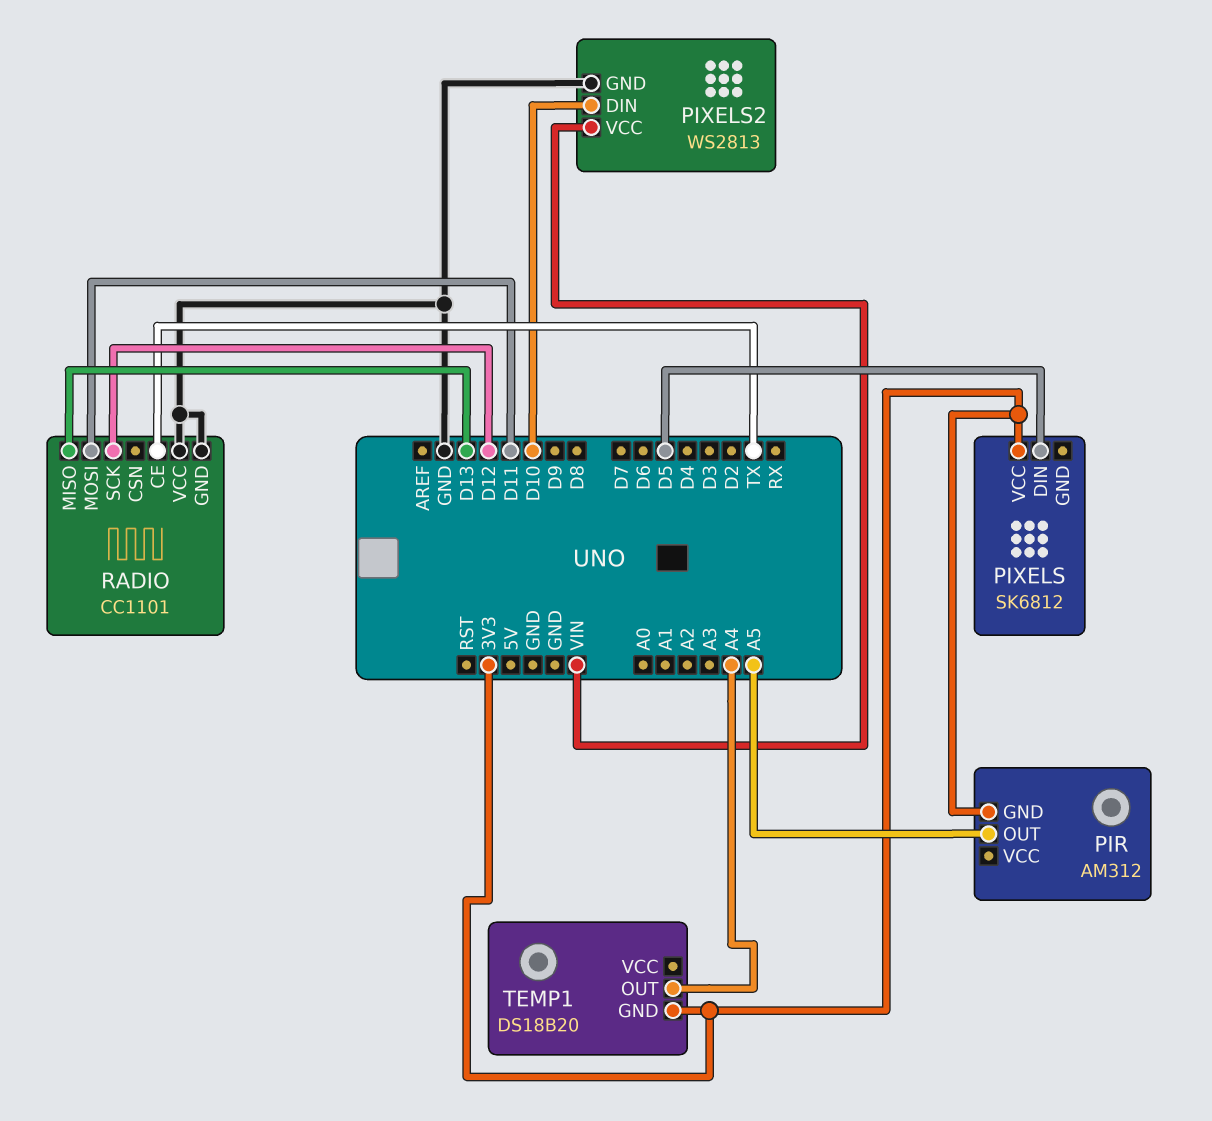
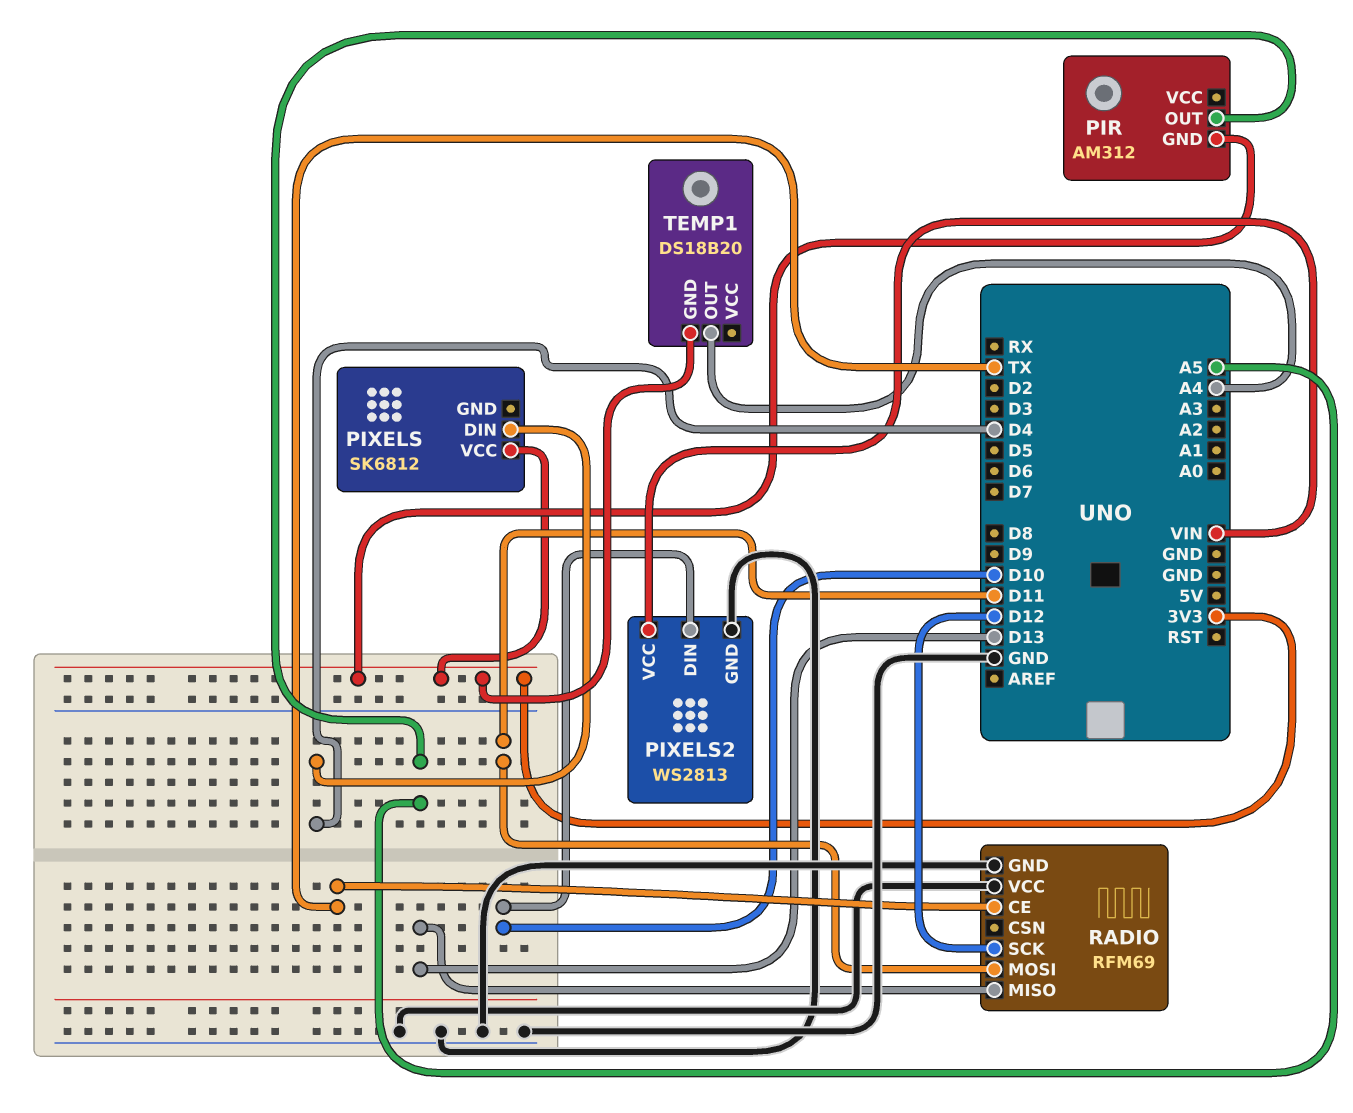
PIXELS pin DIN: D5 -> D4
RADIO: CC1101 -> RFM69

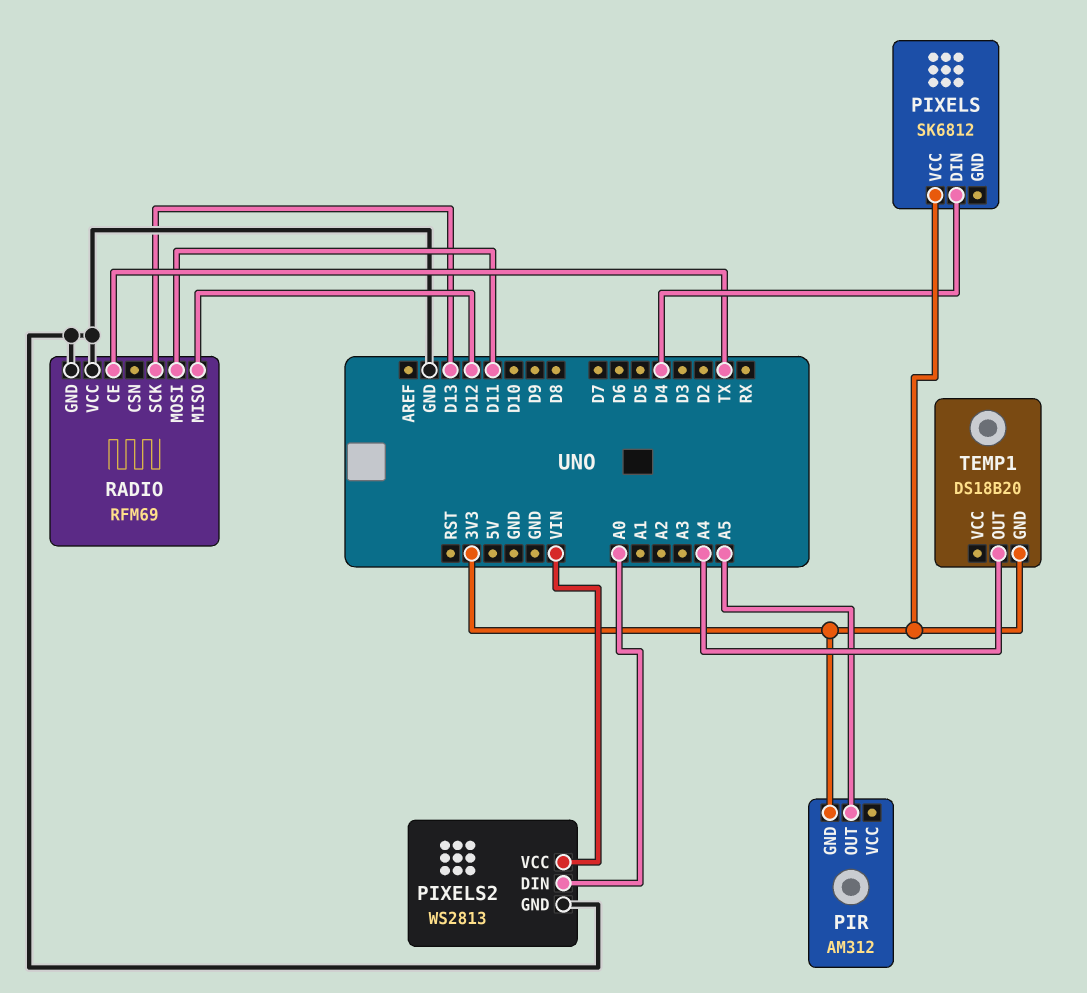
PIXELS2 pin DIN: D10 -> A0
RADIO pin MISO: D13 -> D12
RADIO pin SCK: D12 -> D13

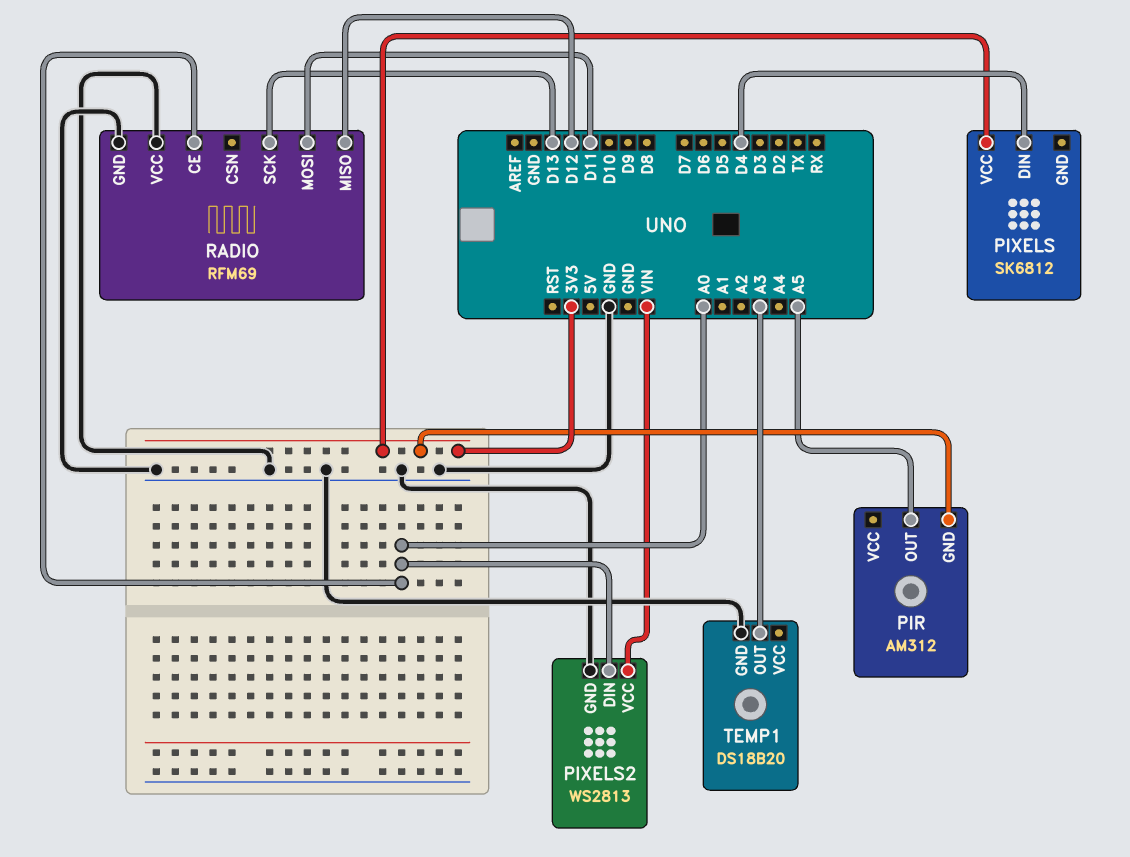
RADIO pin CE: TX -> A0
TEMP1 pin GND: 3V3 -> GND
TEMP1 pin OUT: A4 -> A3

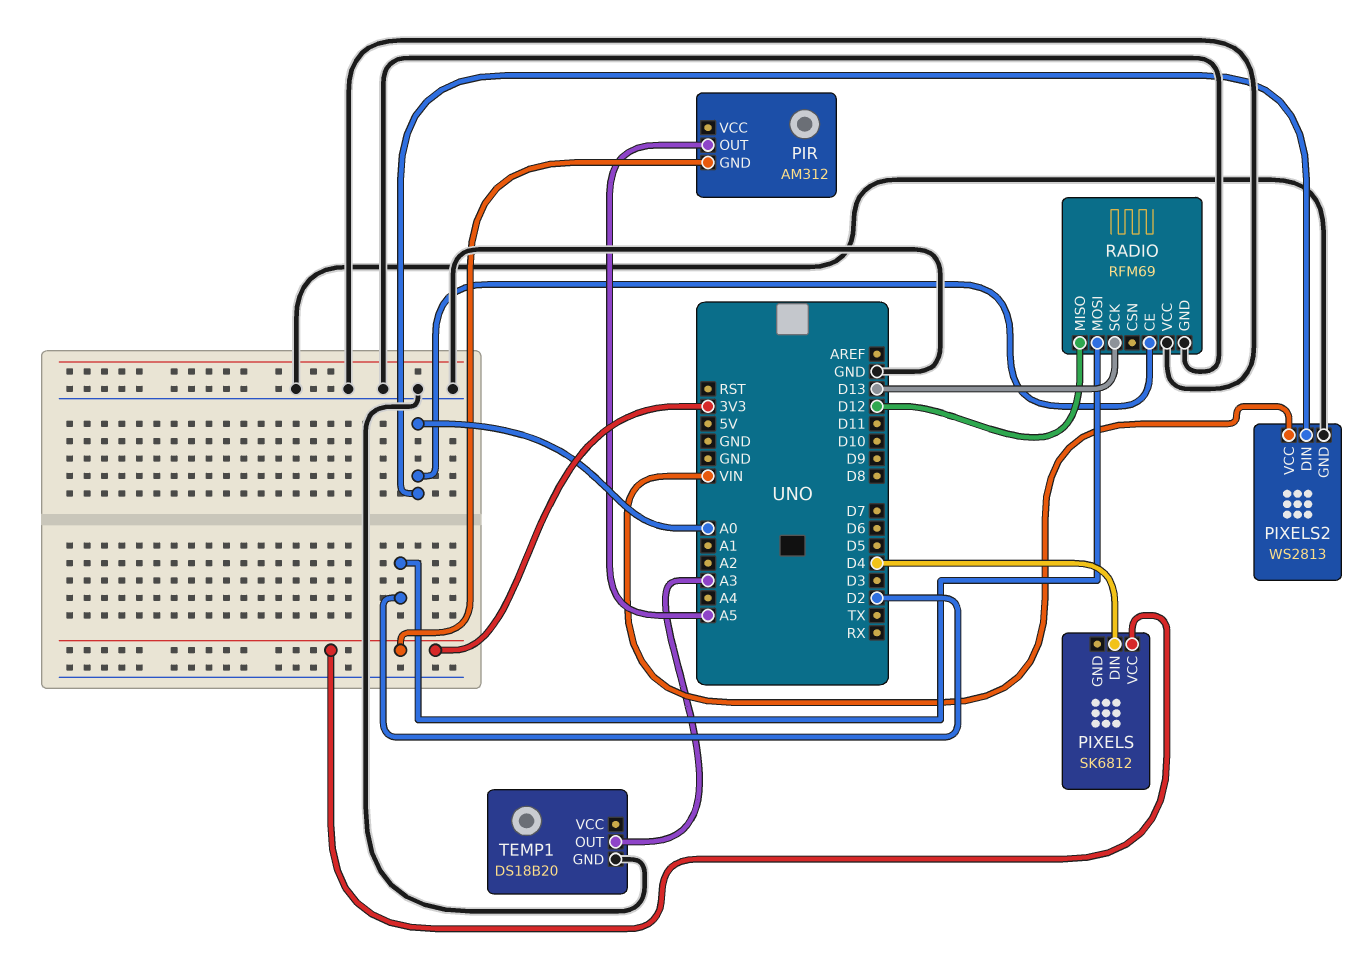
RADIO pin MOSI: D11 -> D2

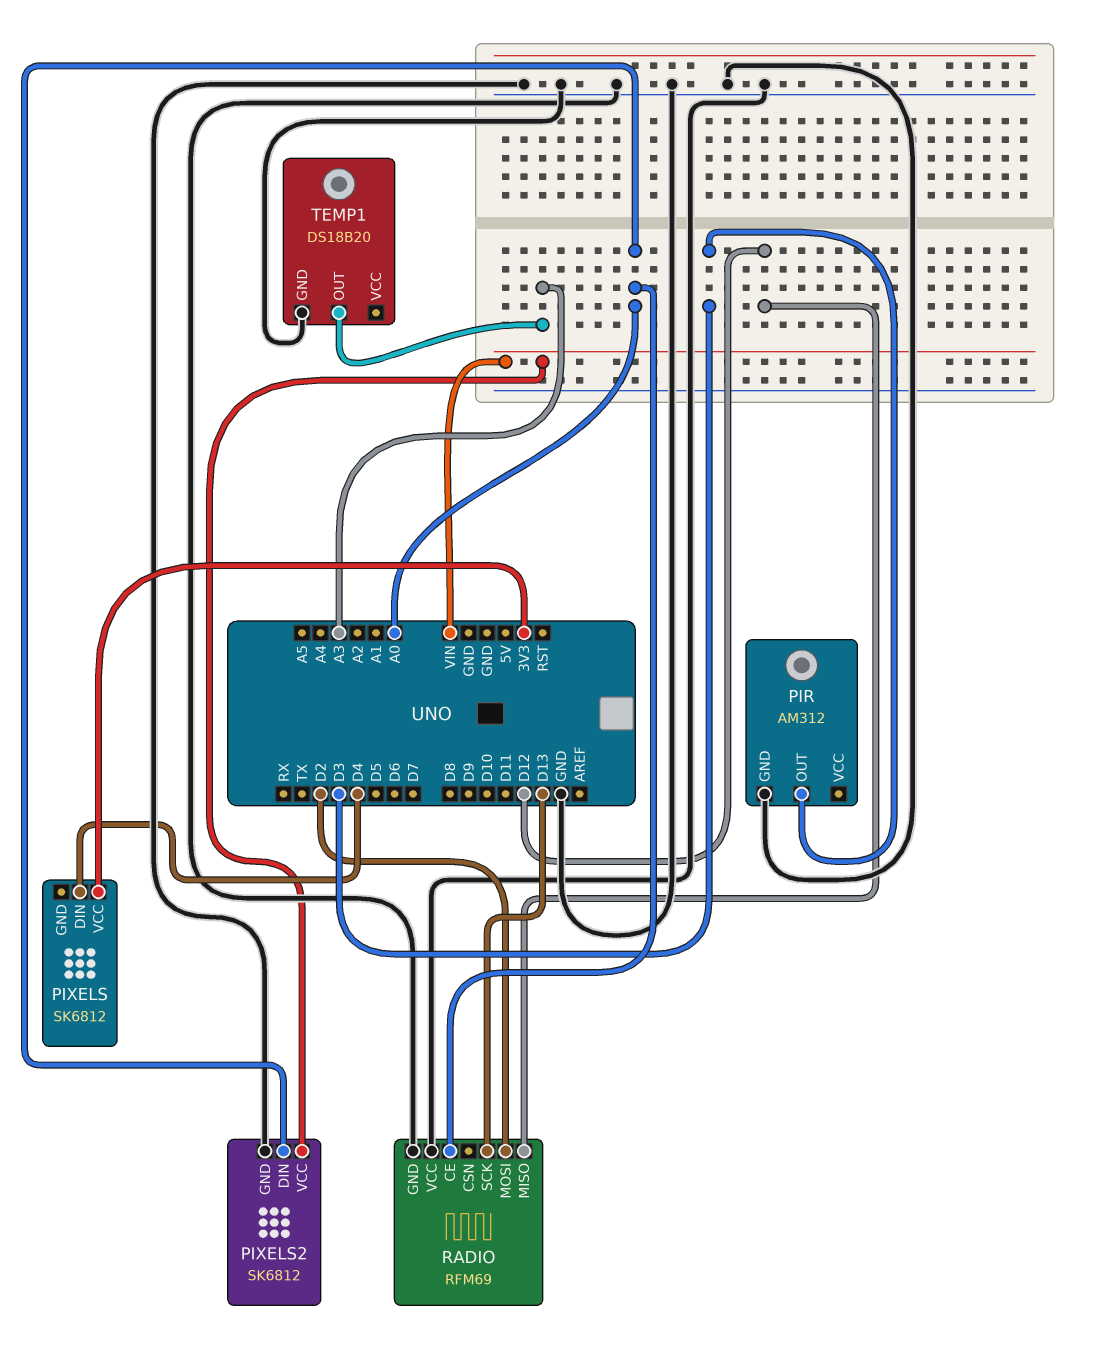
PIR pin GND: 3V3 -> GND
PIR pin OUT: A5 -> D3
PIXELS2: WS2813 -> SK6812

